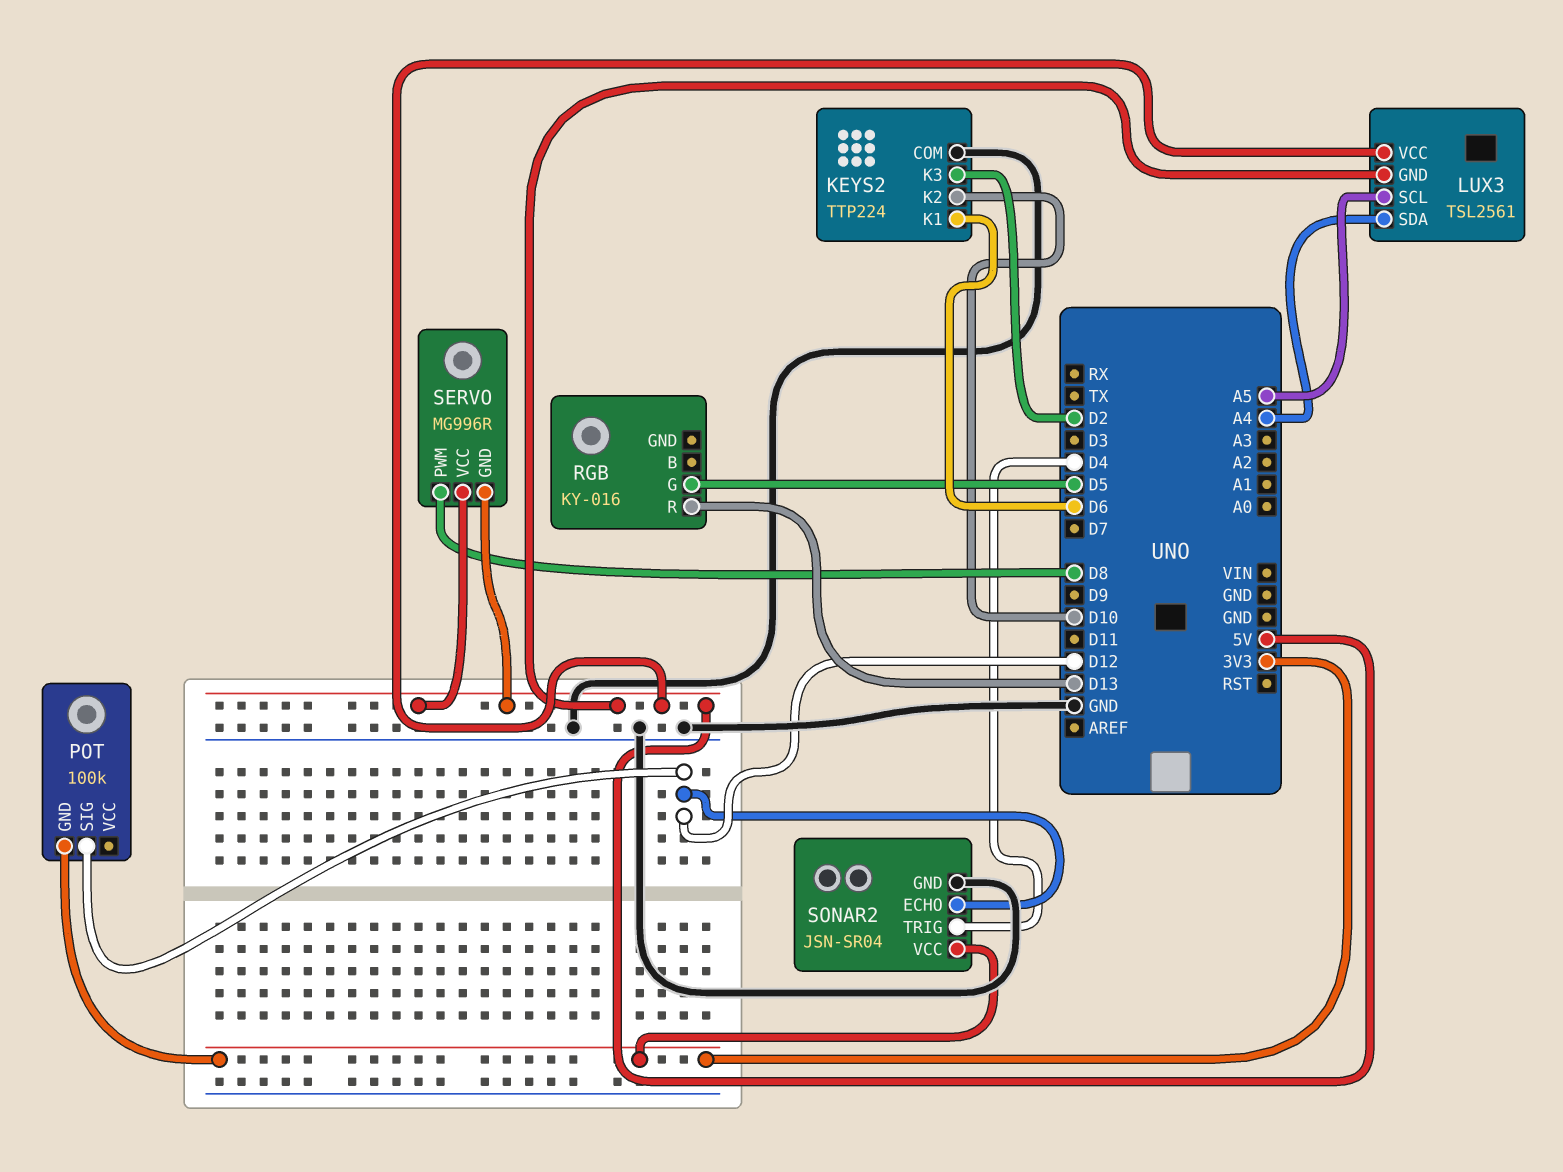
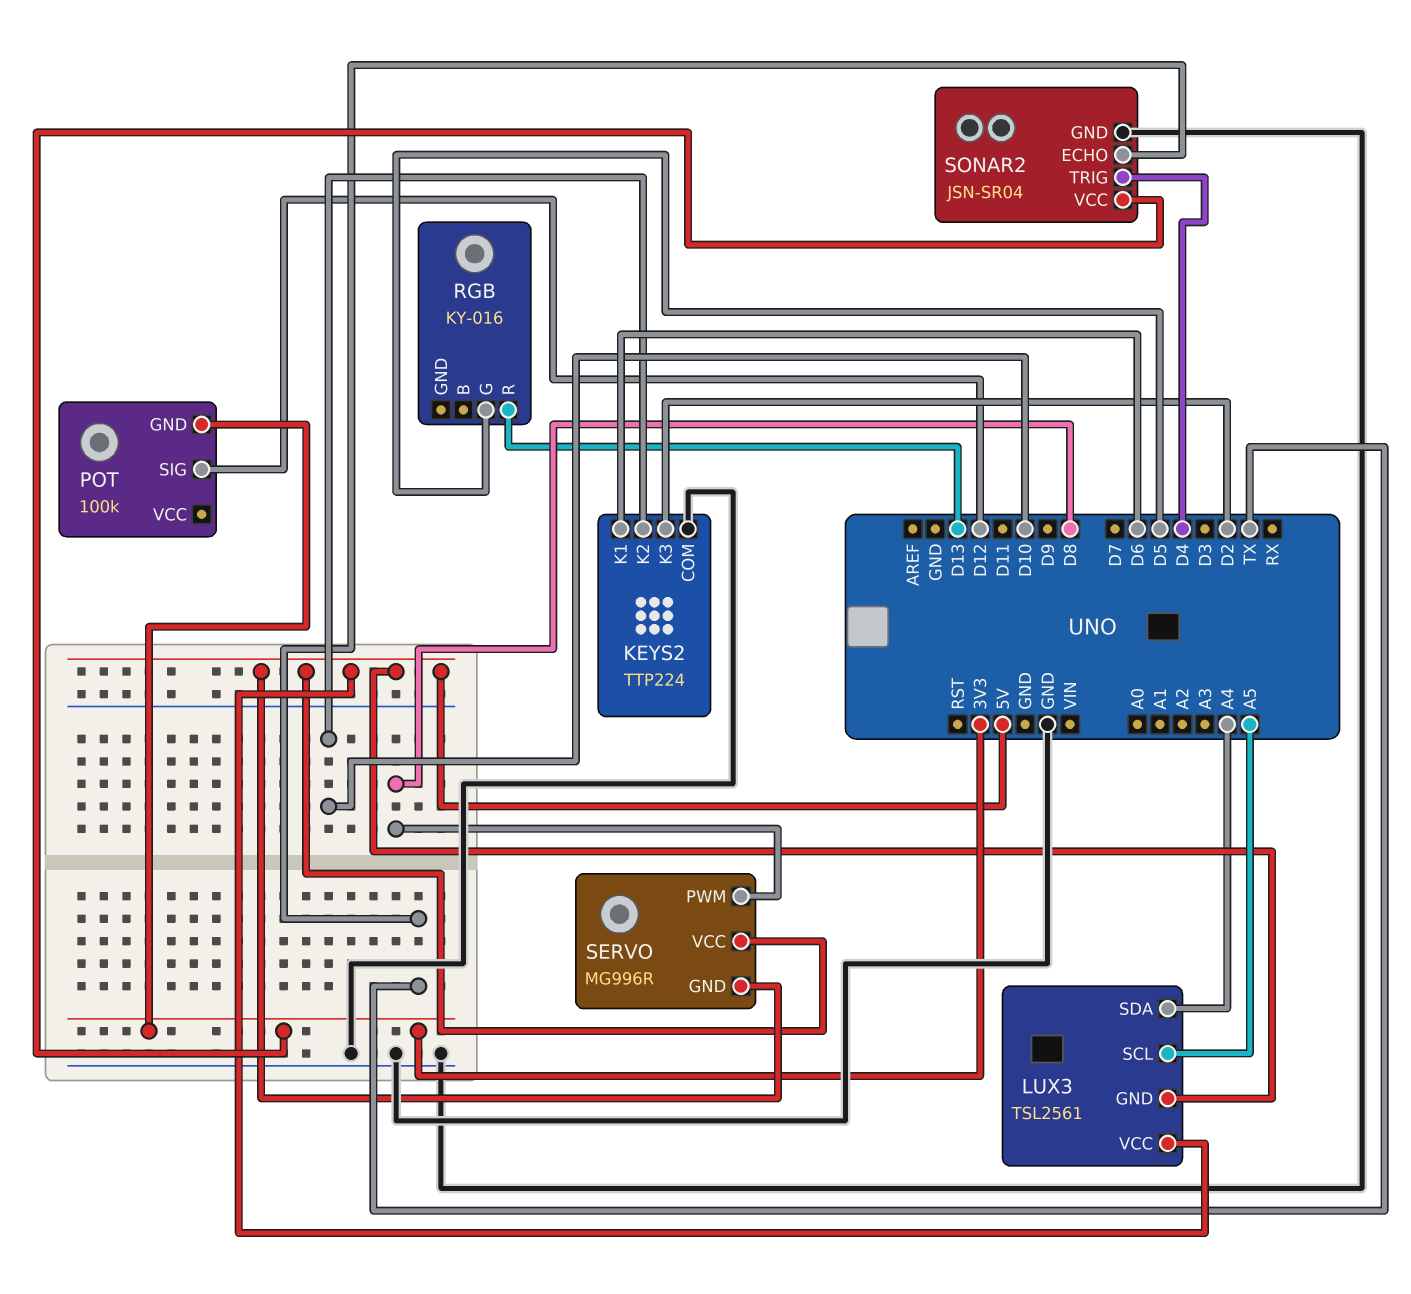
SONAR2 pin ECHO: D12 -> TX

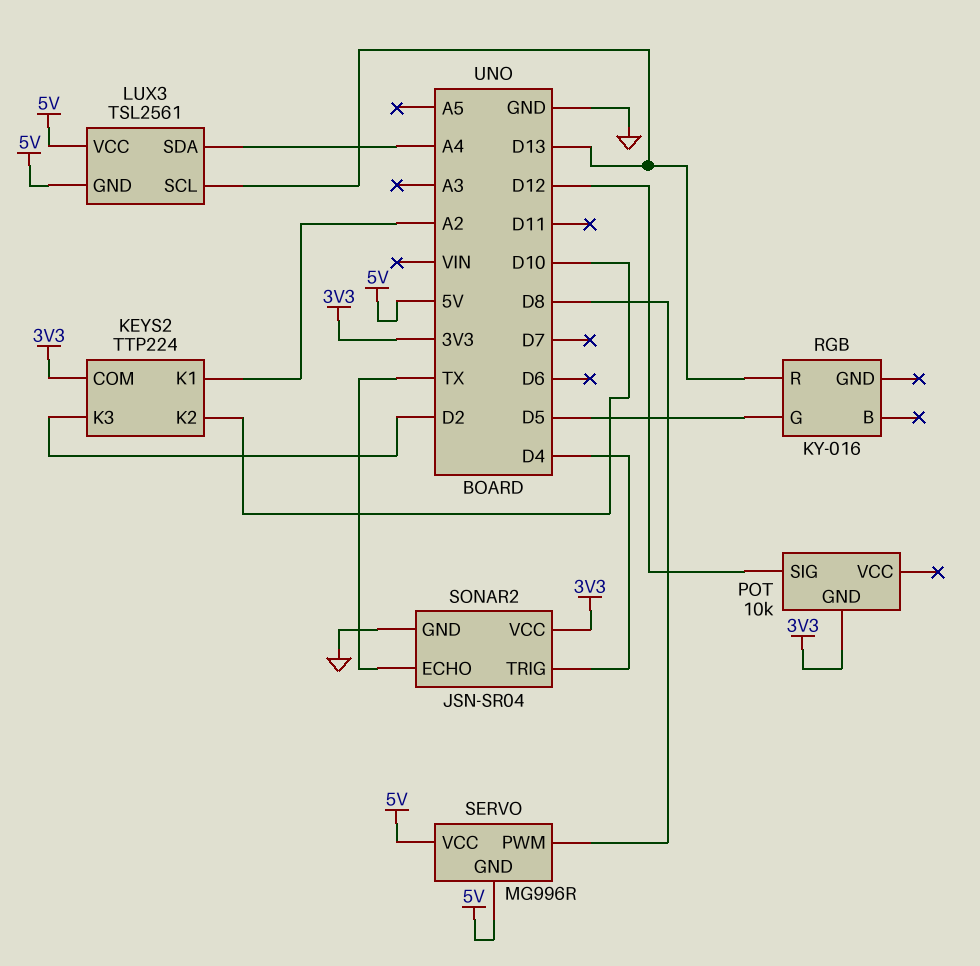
KEYS2 pin COM: GND -> 3V3
KEYS2 pin K1: D6 -> A2
LUX3 pin SCL: A5 -> D13
POT: 100k -> 10k

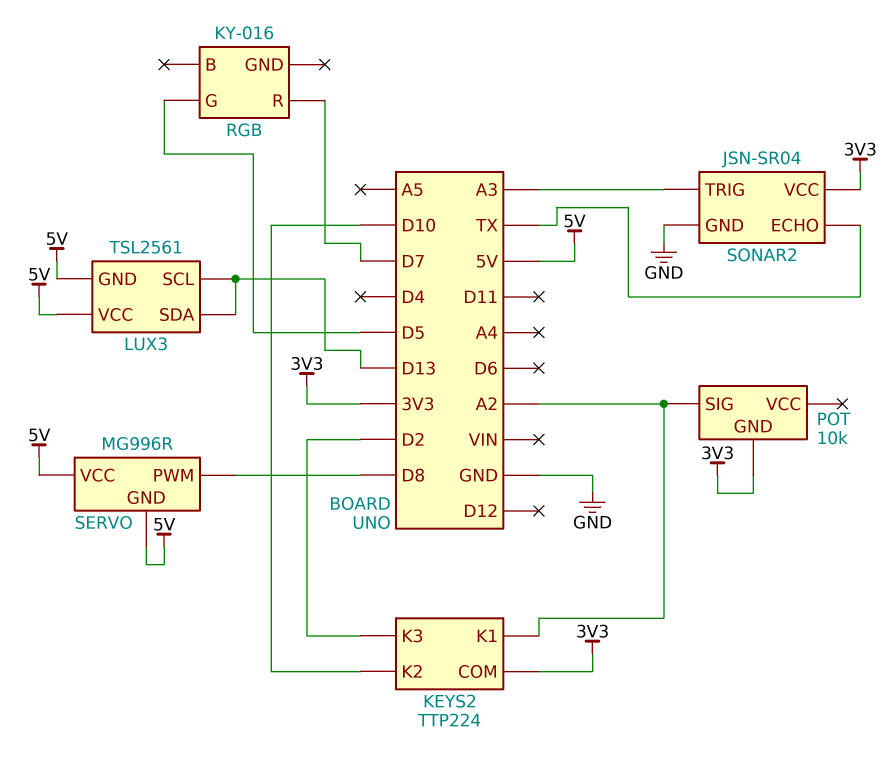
LUX3 pin SDA: A4 -> D13
POT pin SIG: D12 -> A2
RGB pin R: D13 -> D7
SONAR2 pin TRIG: D4 -> A3

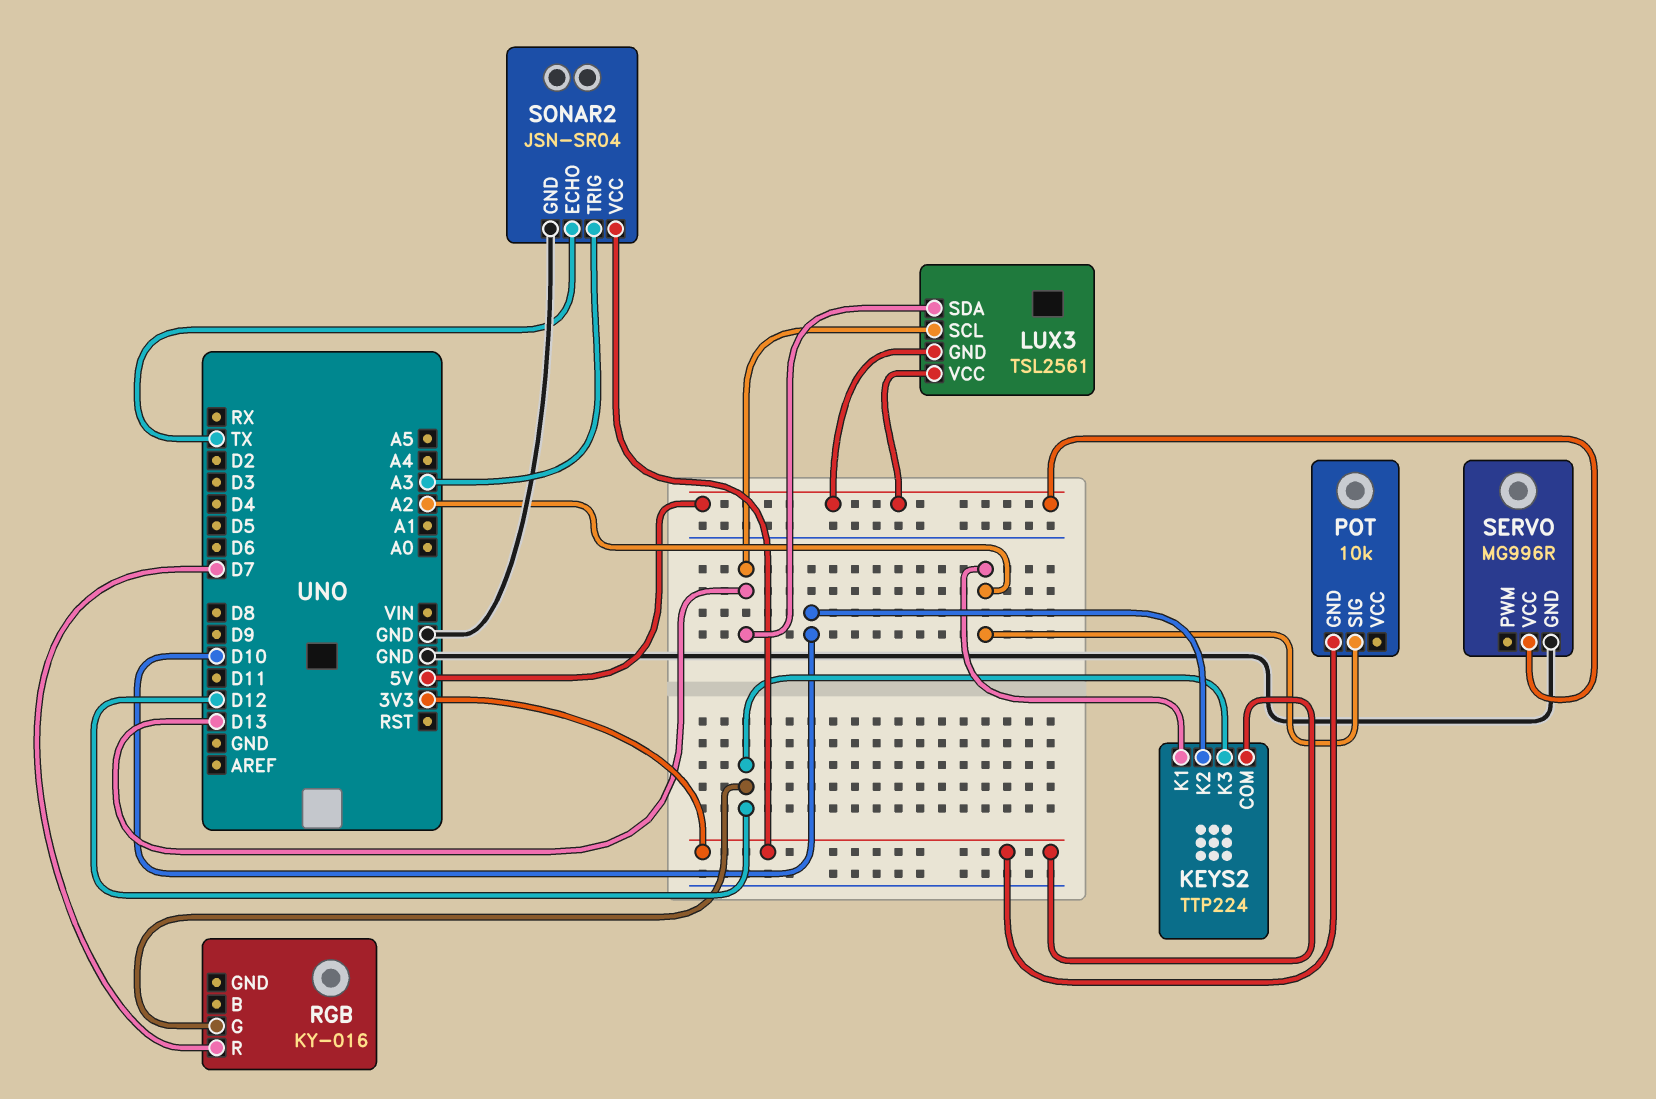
KEYS2 pin K3: D2 -> D12
RGB pin G: D5 -> D12
SERVO pin GND: 5V -> GND
SERVO pin PWM: D8 -> none

